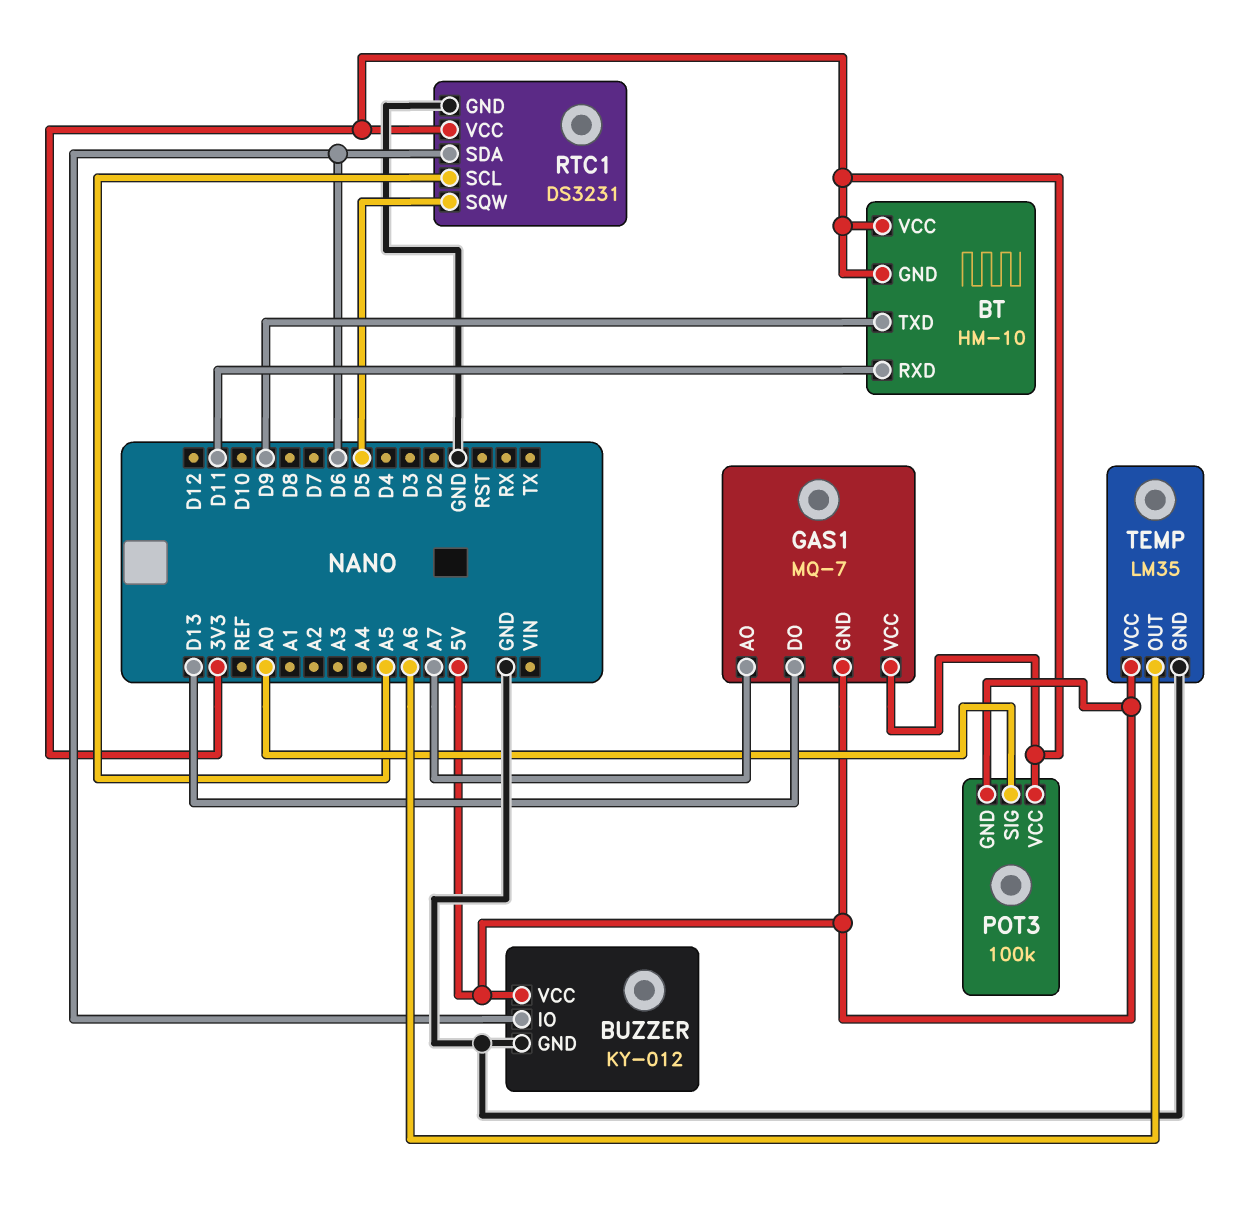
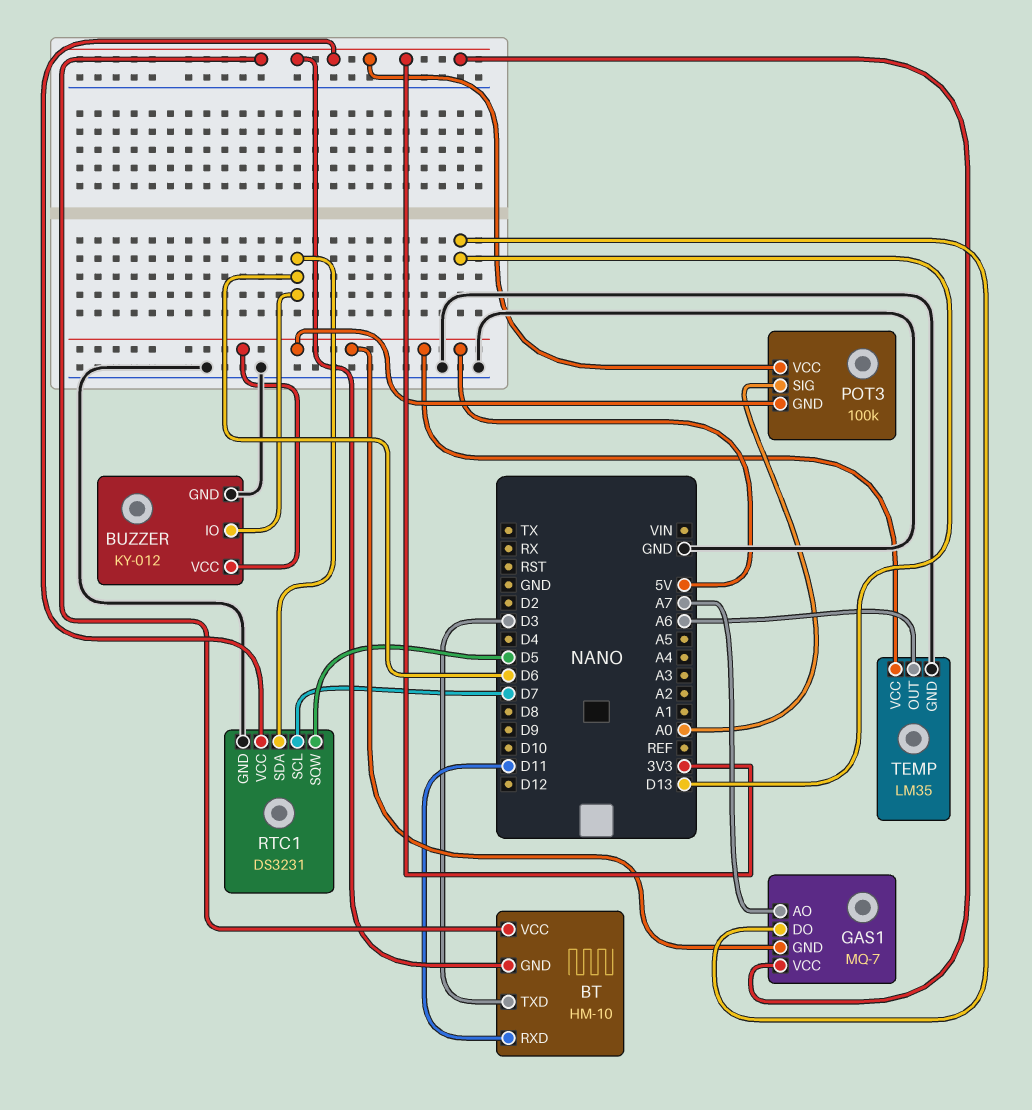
BT pin TXD: D9 -> D3
RTC1 pin SCL: A5 -> D7

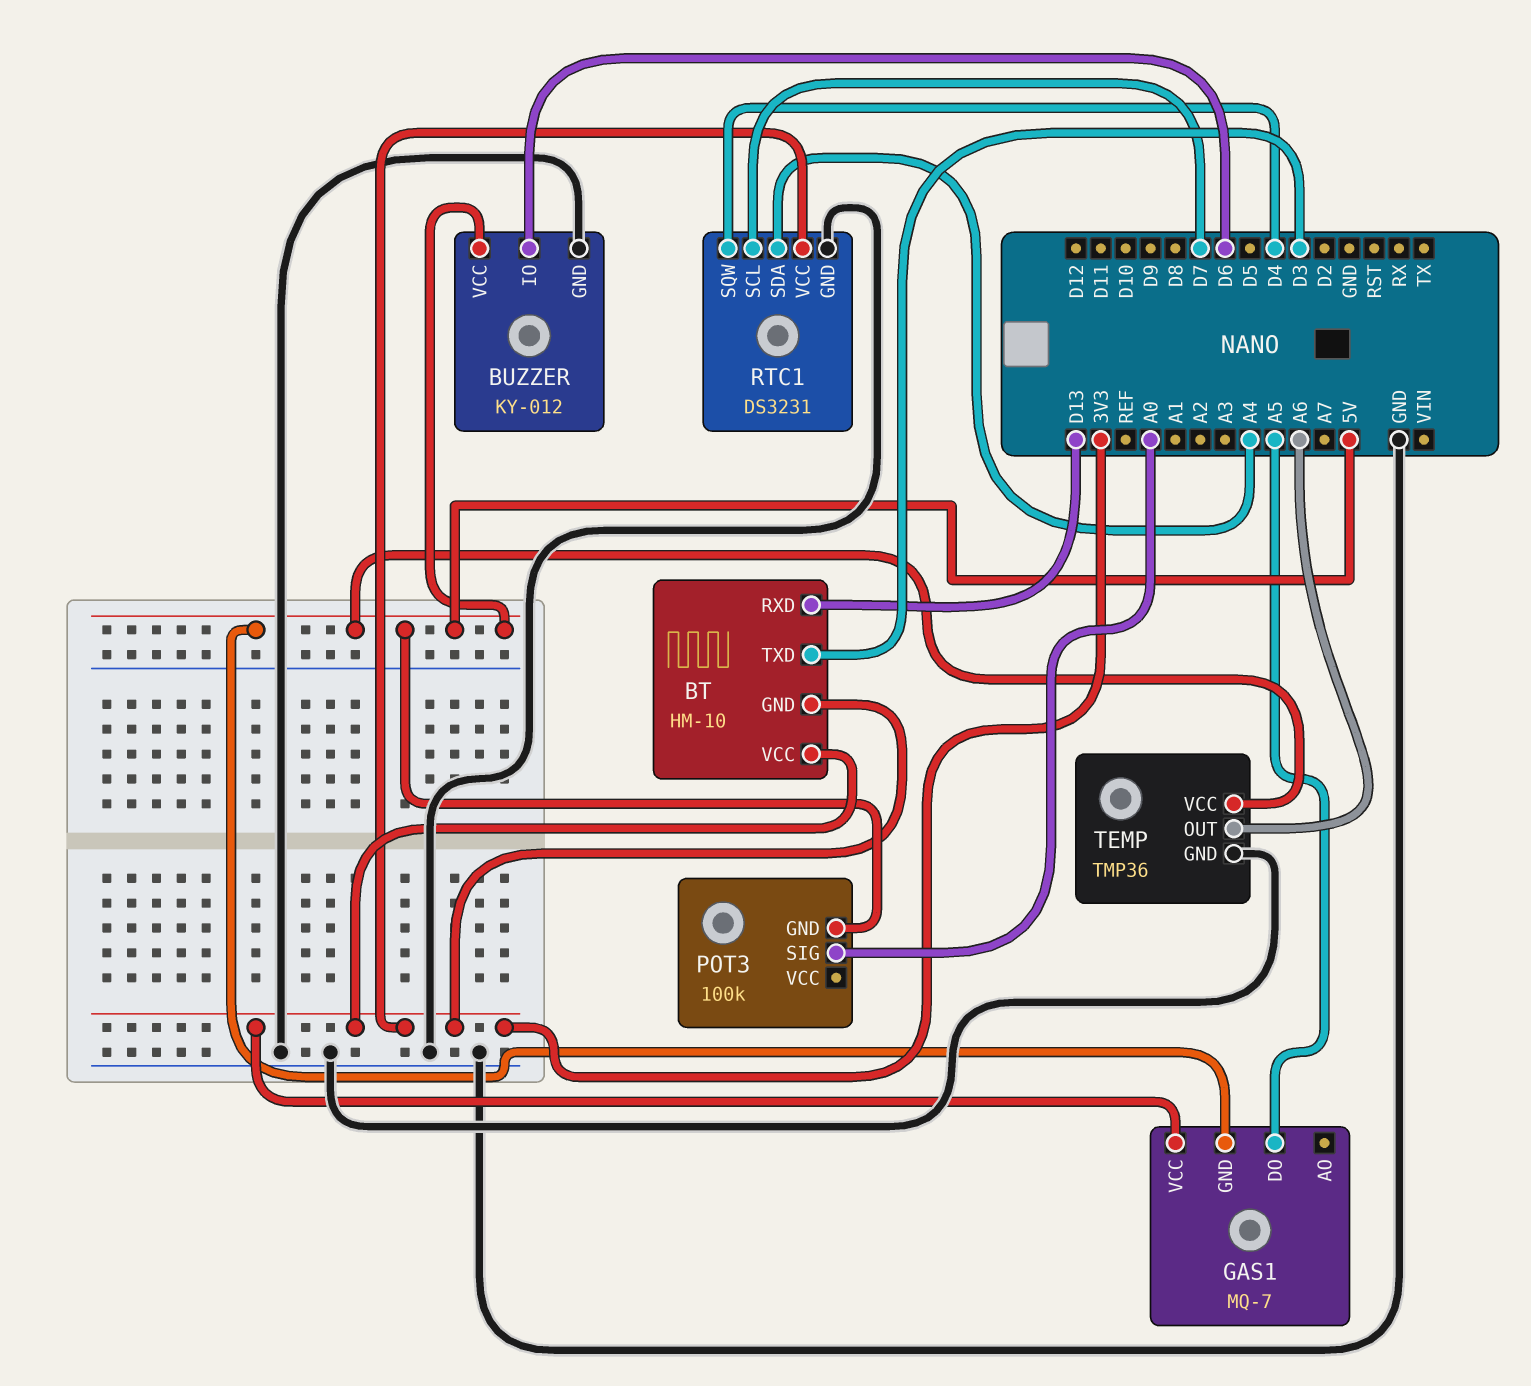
BT pin RXD: D11 -> D13
GAS1 pin AO: A7 -> none
GAS1 pin DO: D13 -> A5
POT3 pin VCC: 3V3 -> none
RTC1 pin SDA: D6 -> A4
RTC1 pin SQW: D5 -> D4
TEMP: LM35 -> TMP36

